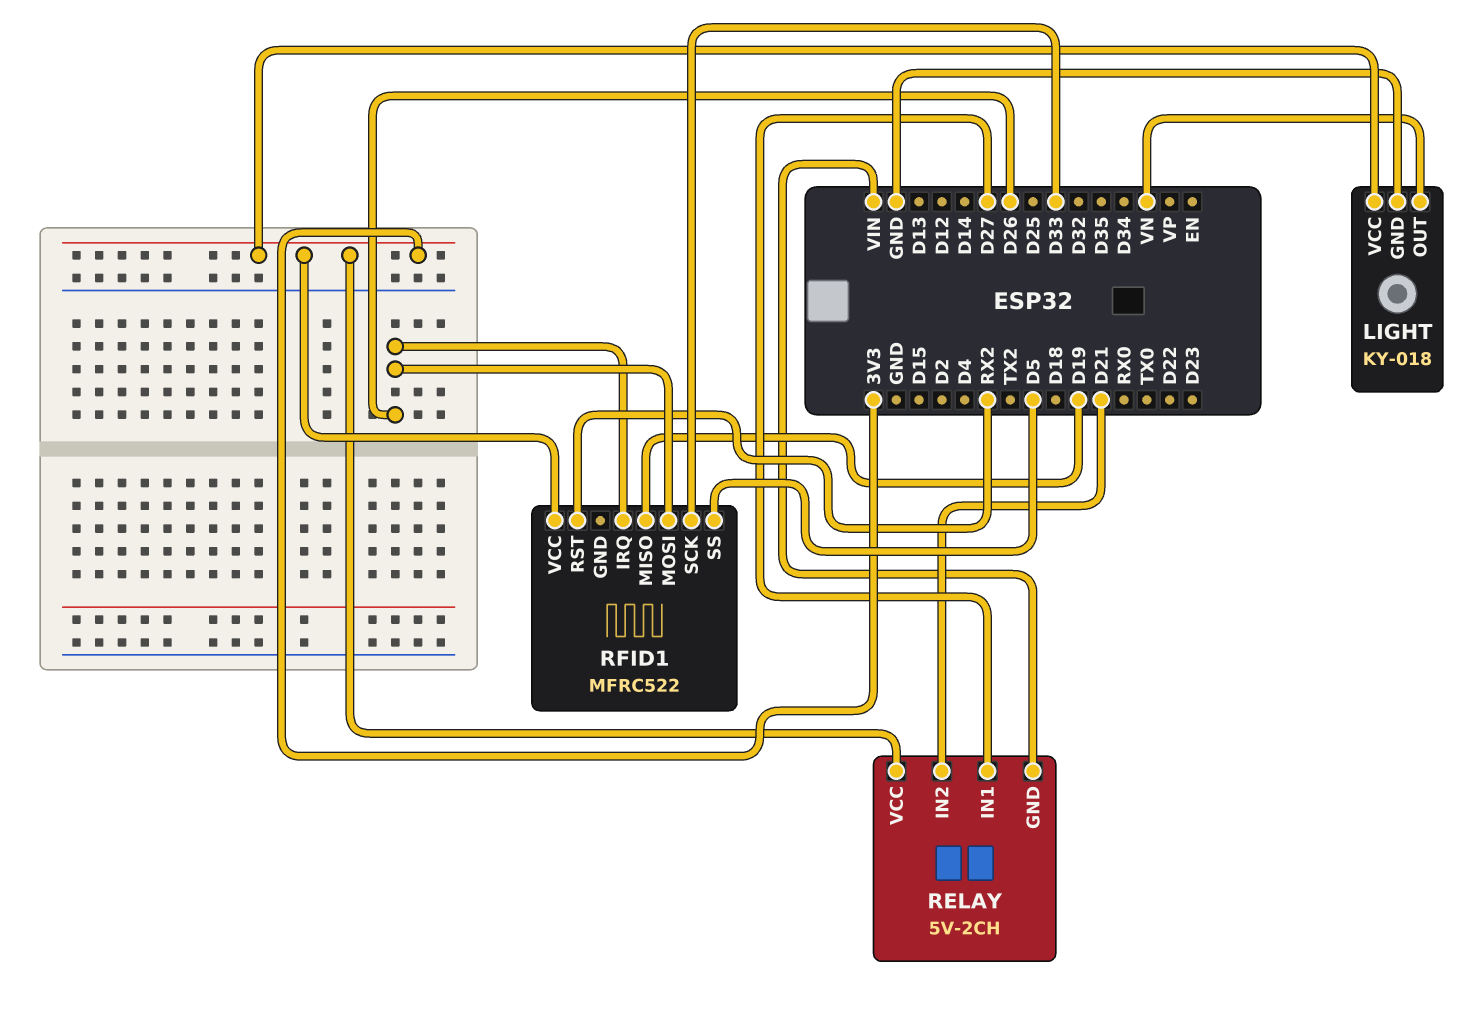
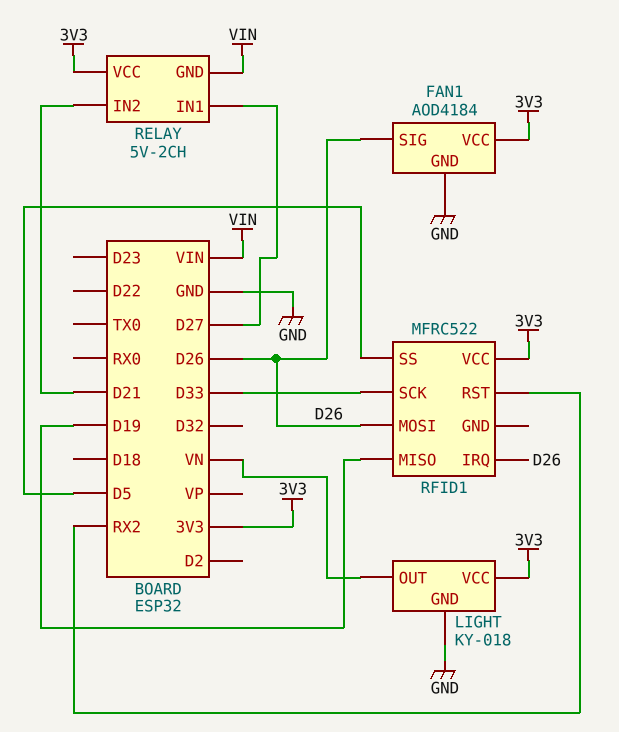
FAN1: none -> AOD4184
FAN1 pin GND: none -> GND
FAN1 pin SIG: none -> D26
FAN1 pin VCC: none -> 3V3

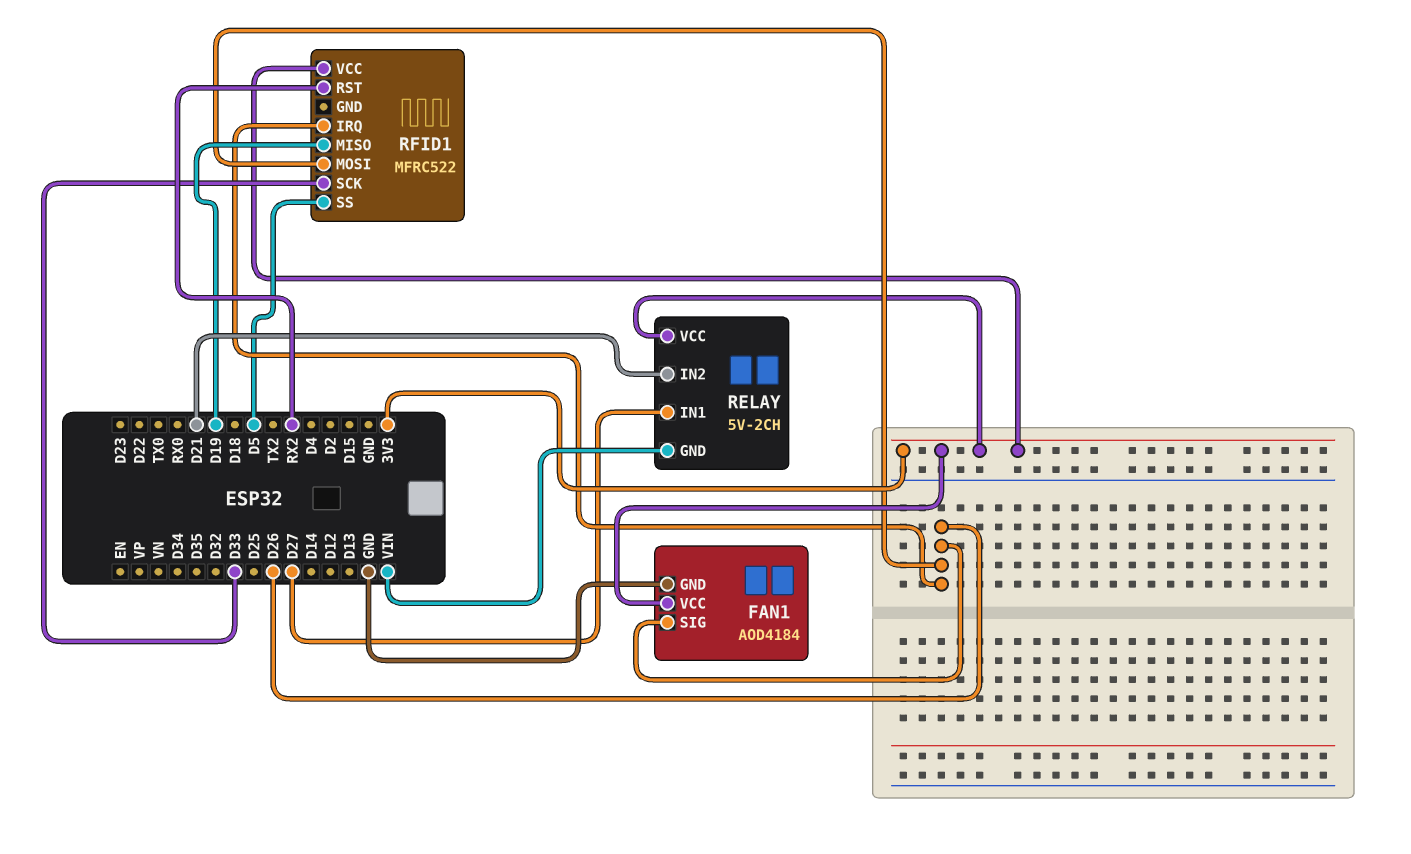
LIGHT: KY-018 -> none
LIGHT pin GND: GND -> none
LIGHT pin OUT: VN -> none
LIGHT pin VCC: 3V3 -> none

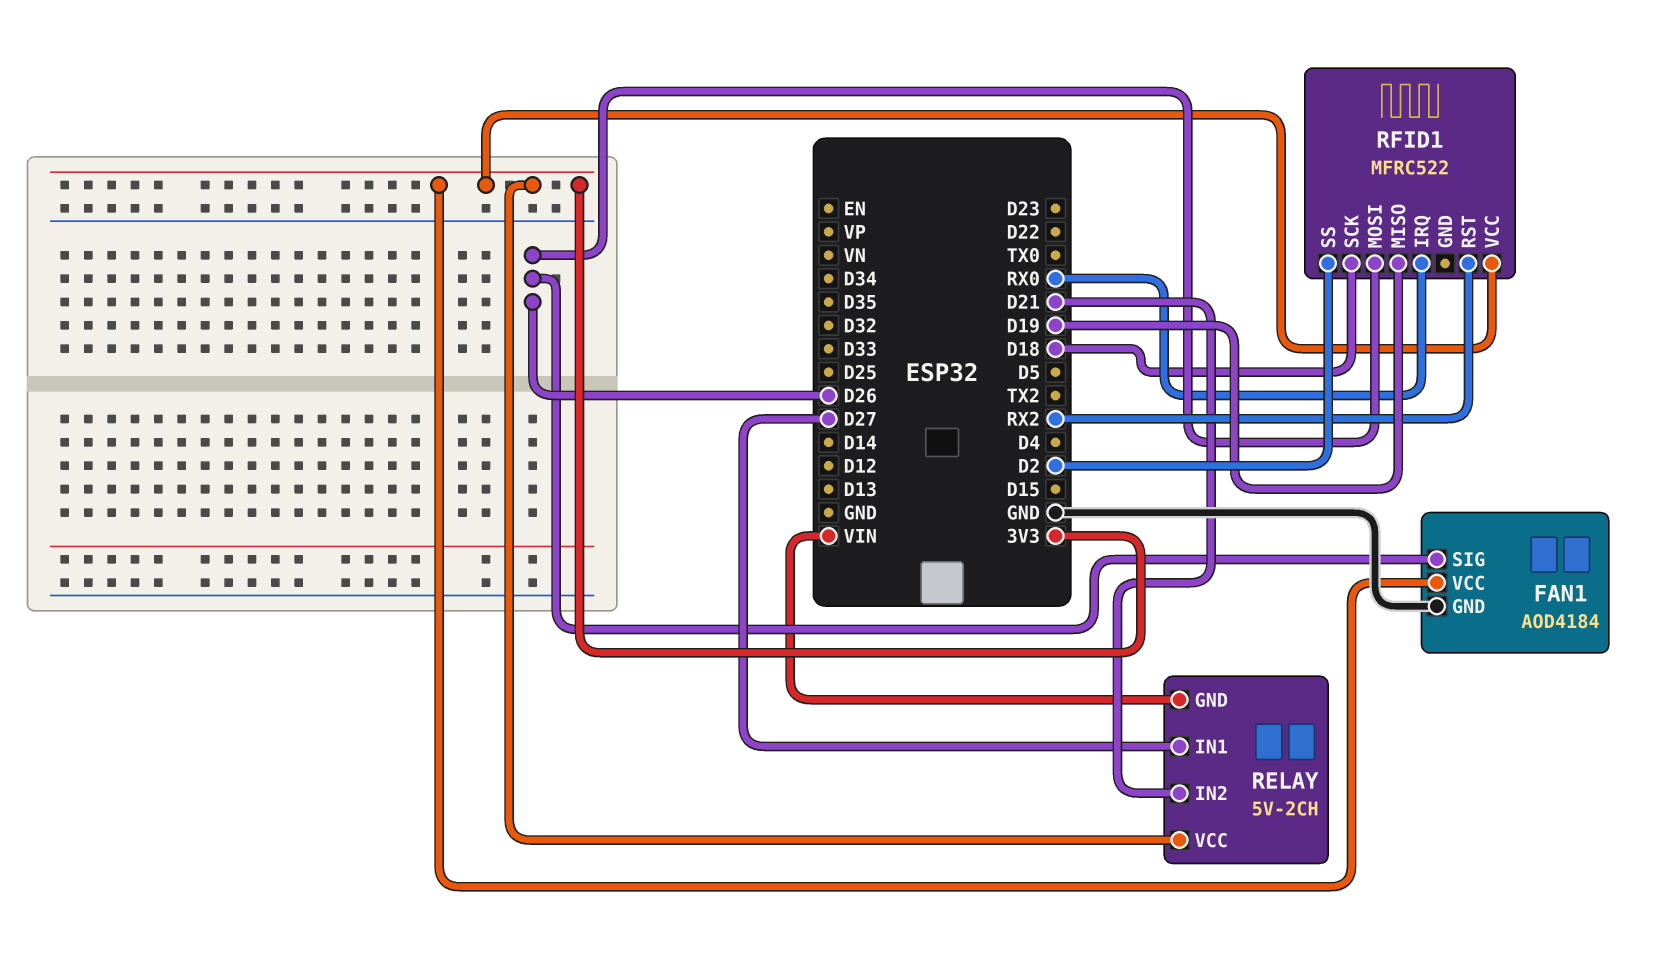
RFID1 pin IRQ: D26 -> RX0
RFID1 pin SCK: D33 -> D18
RFID1 pin SS: D5 -> D2

